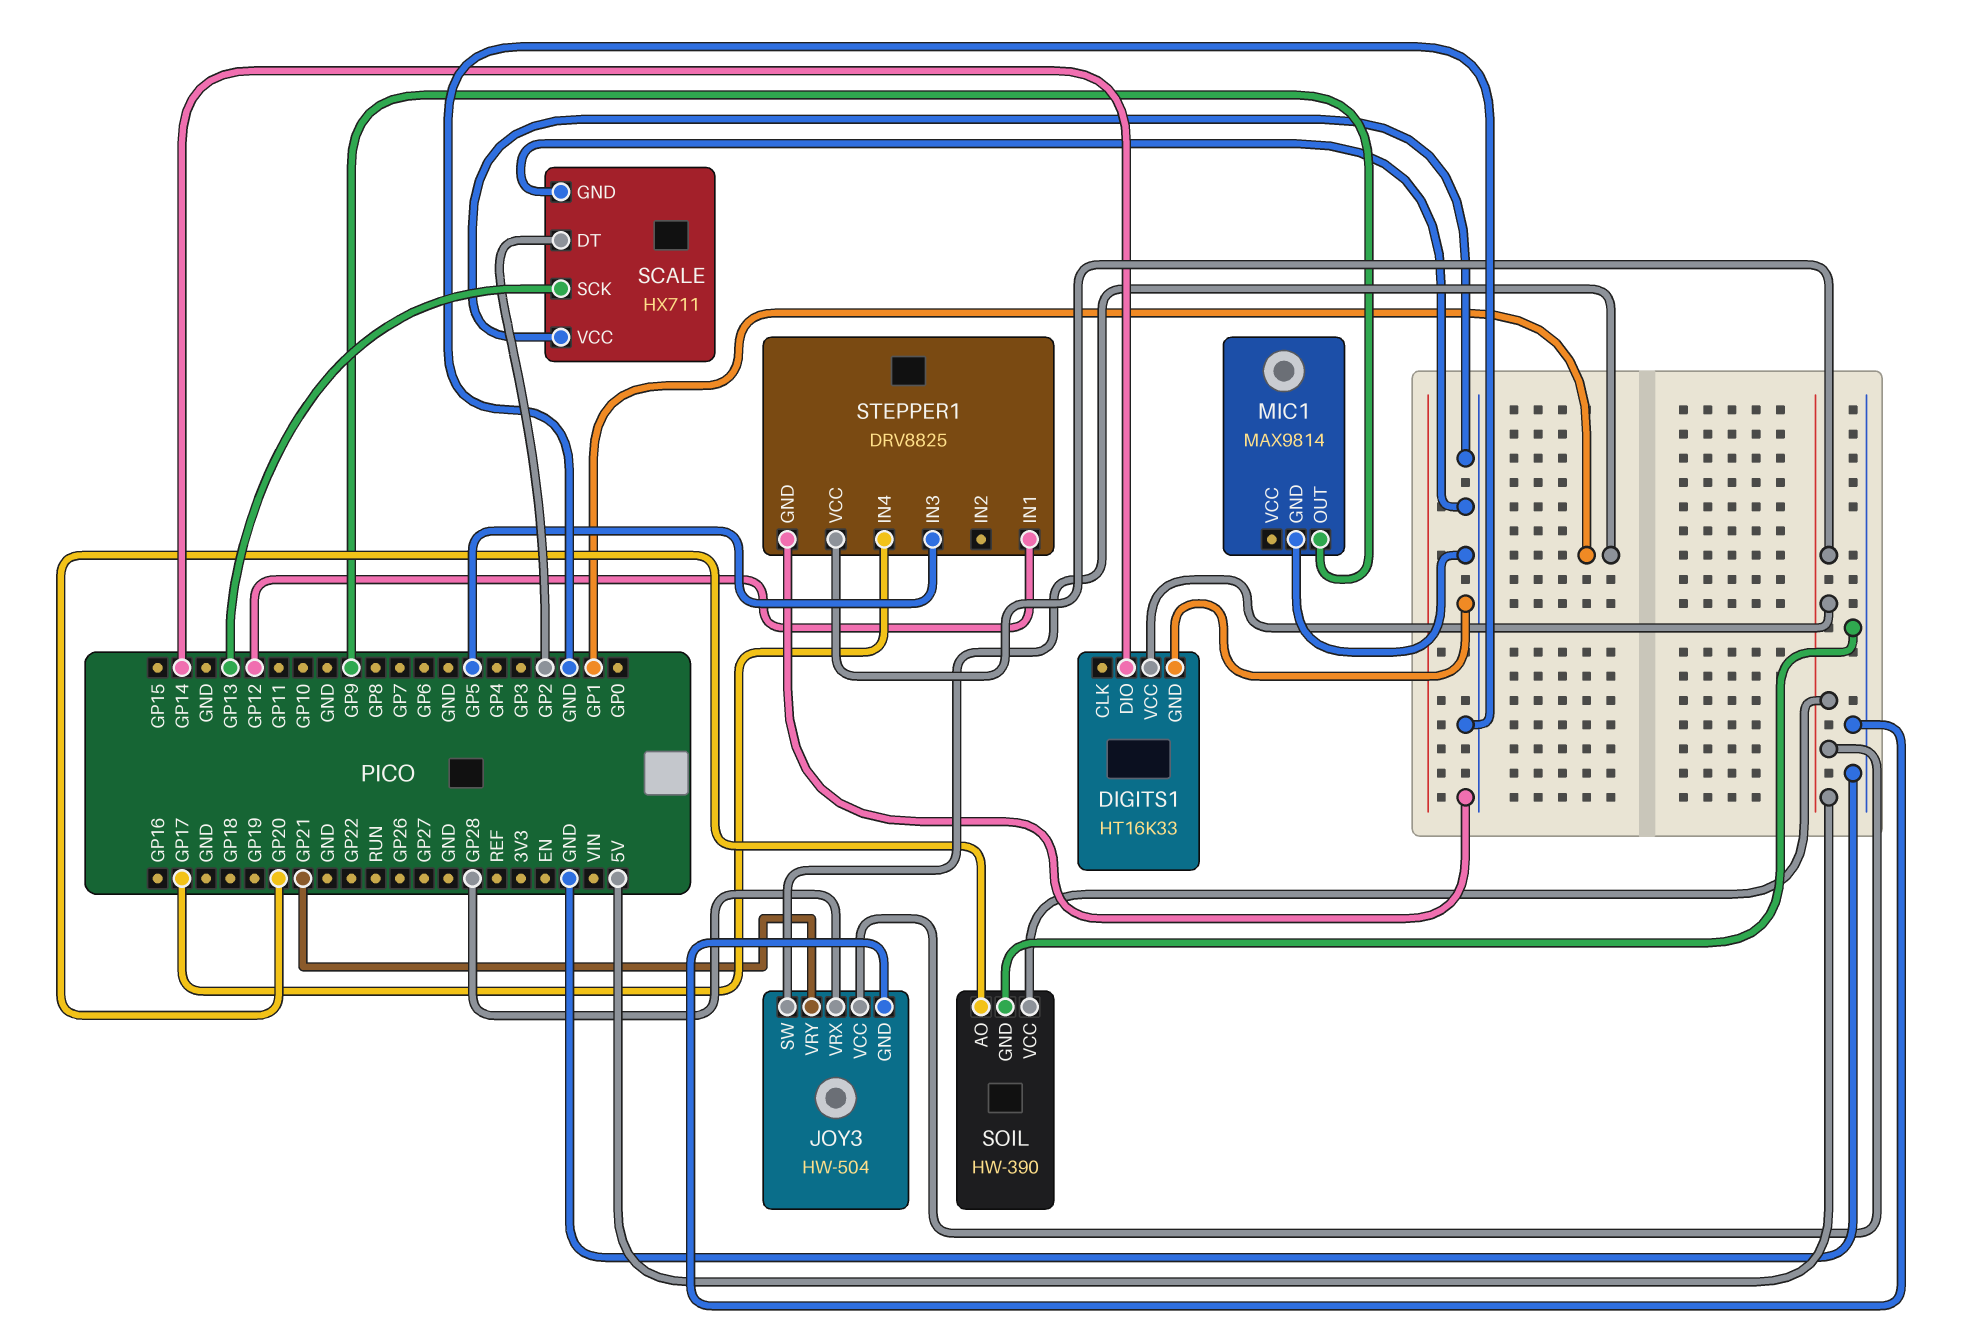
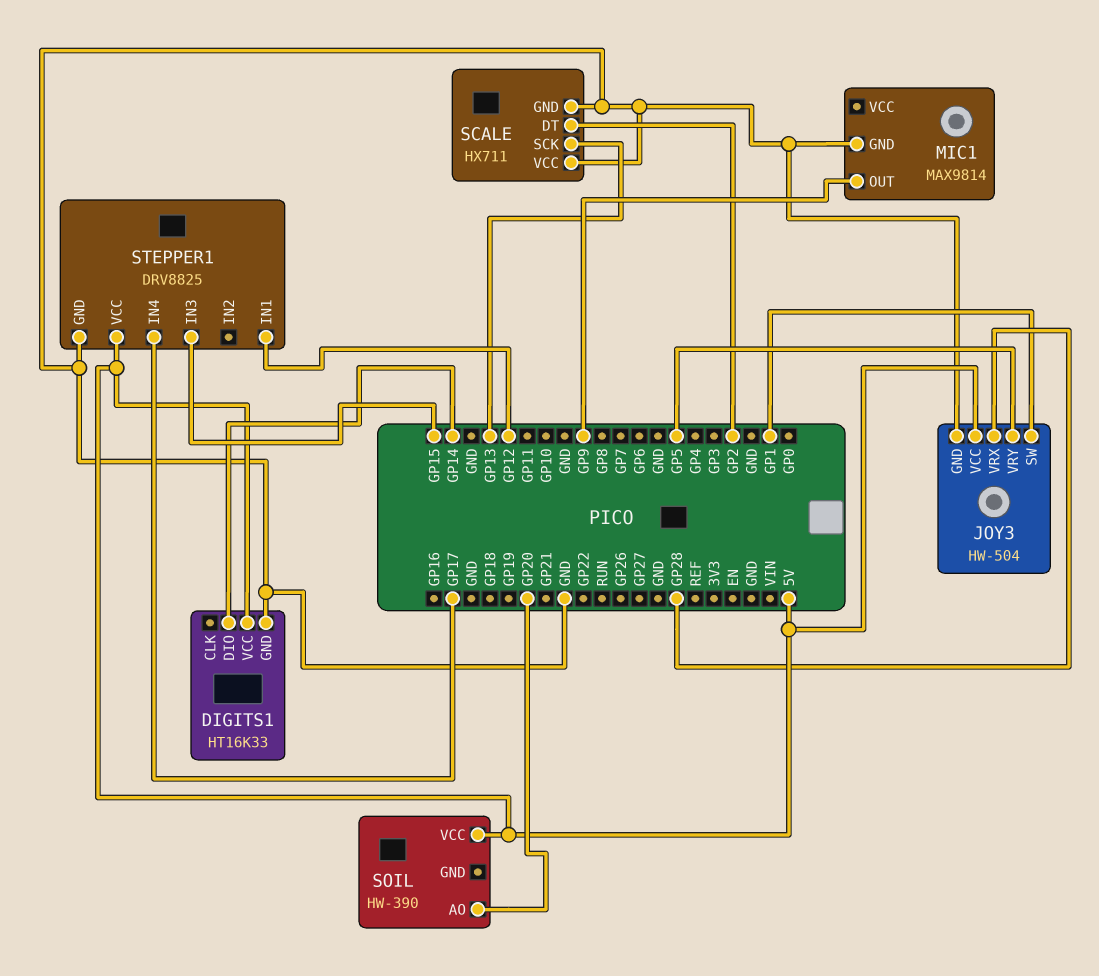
JOY3 pin VRY: GP21 -> GP5
SOIL pin GND: GND -> none
STEPPER1 pin IN3: GP5 -> GP15

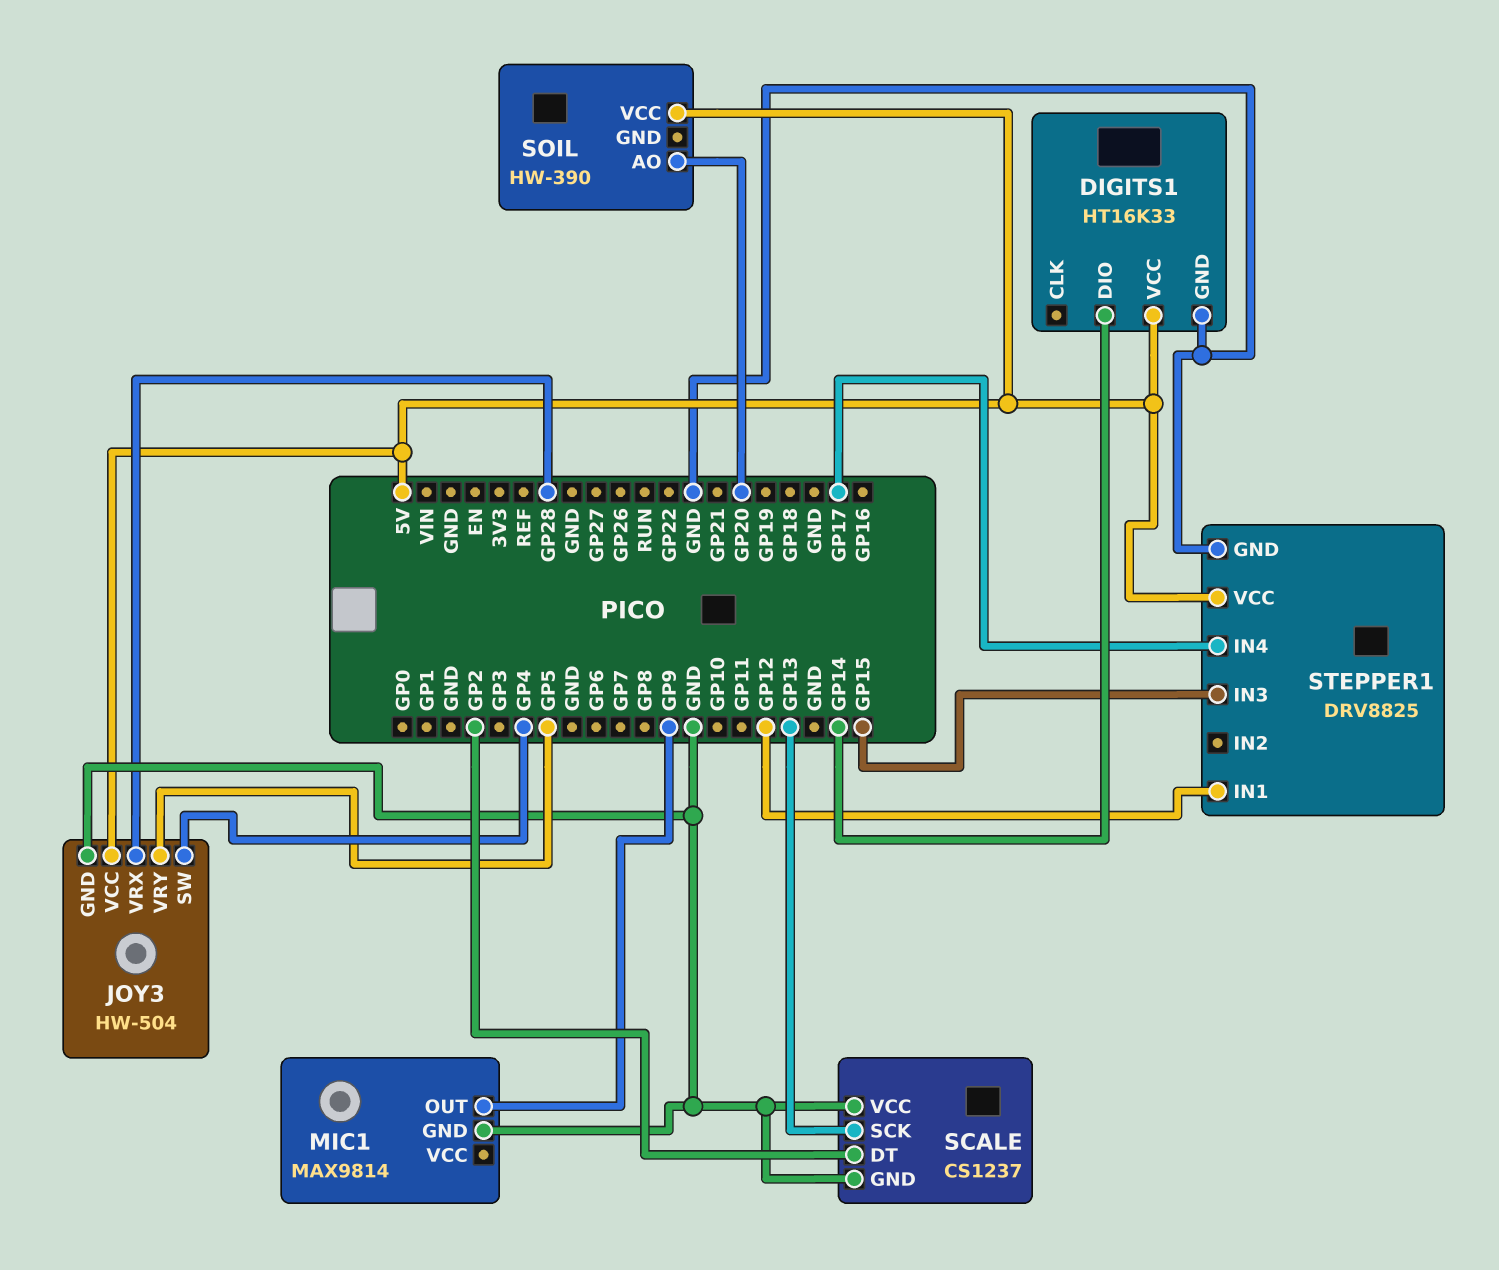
JOY3 pin SW: GP1 -> GP4
SCALE: HX711 -> CS1237

